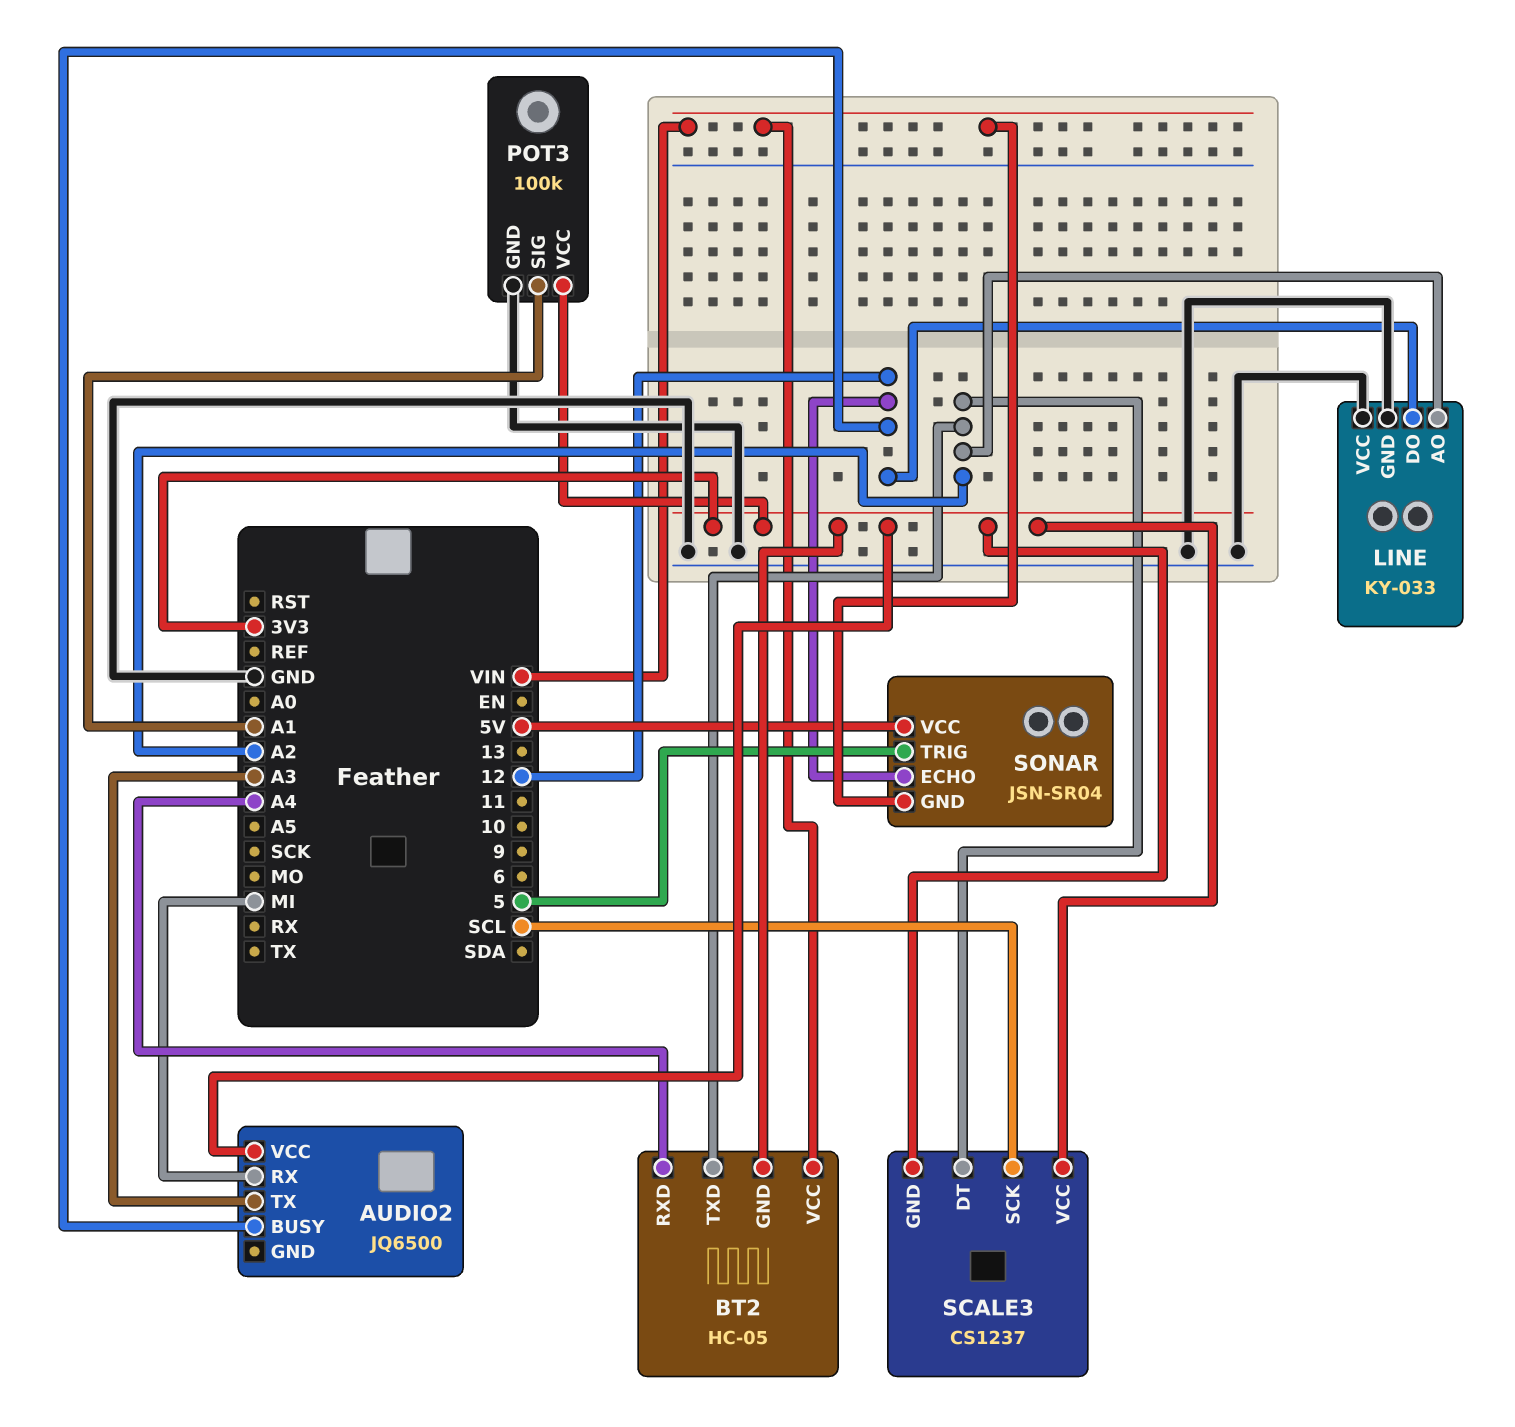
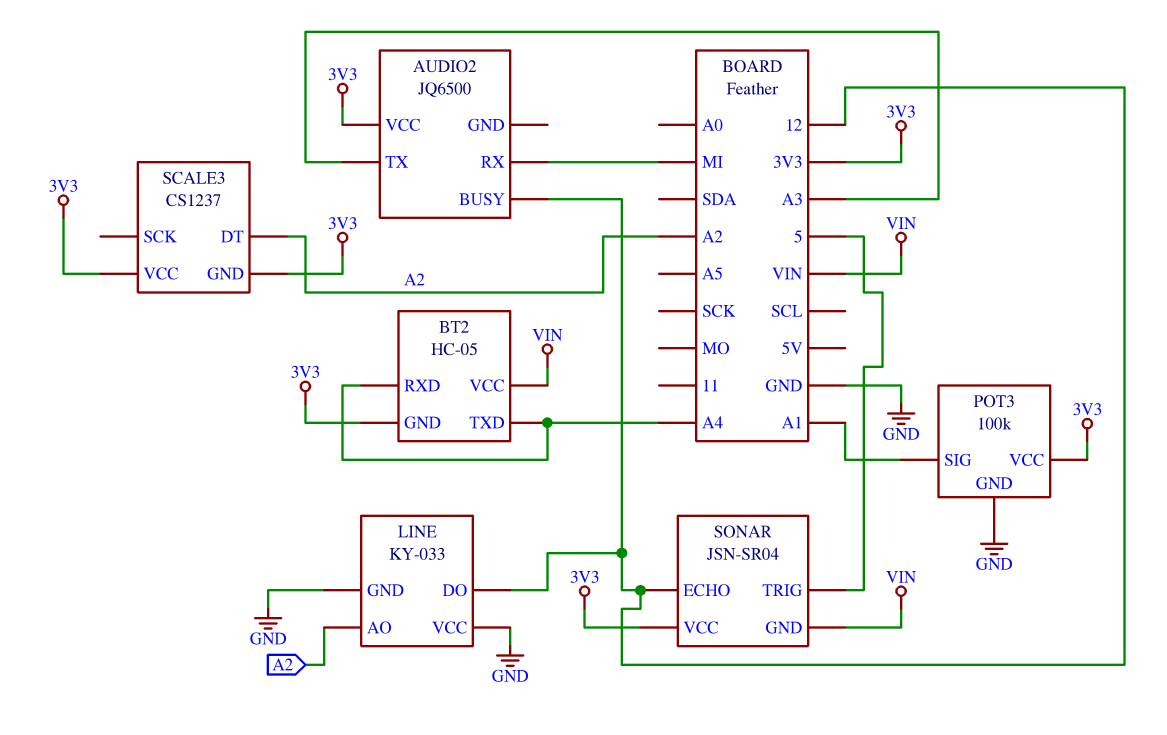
BT2 pin TXD: A2 -> A4
SCALE3 pin SCK: SCL -> none
SONAR pin VCC: 5V -> 3V3

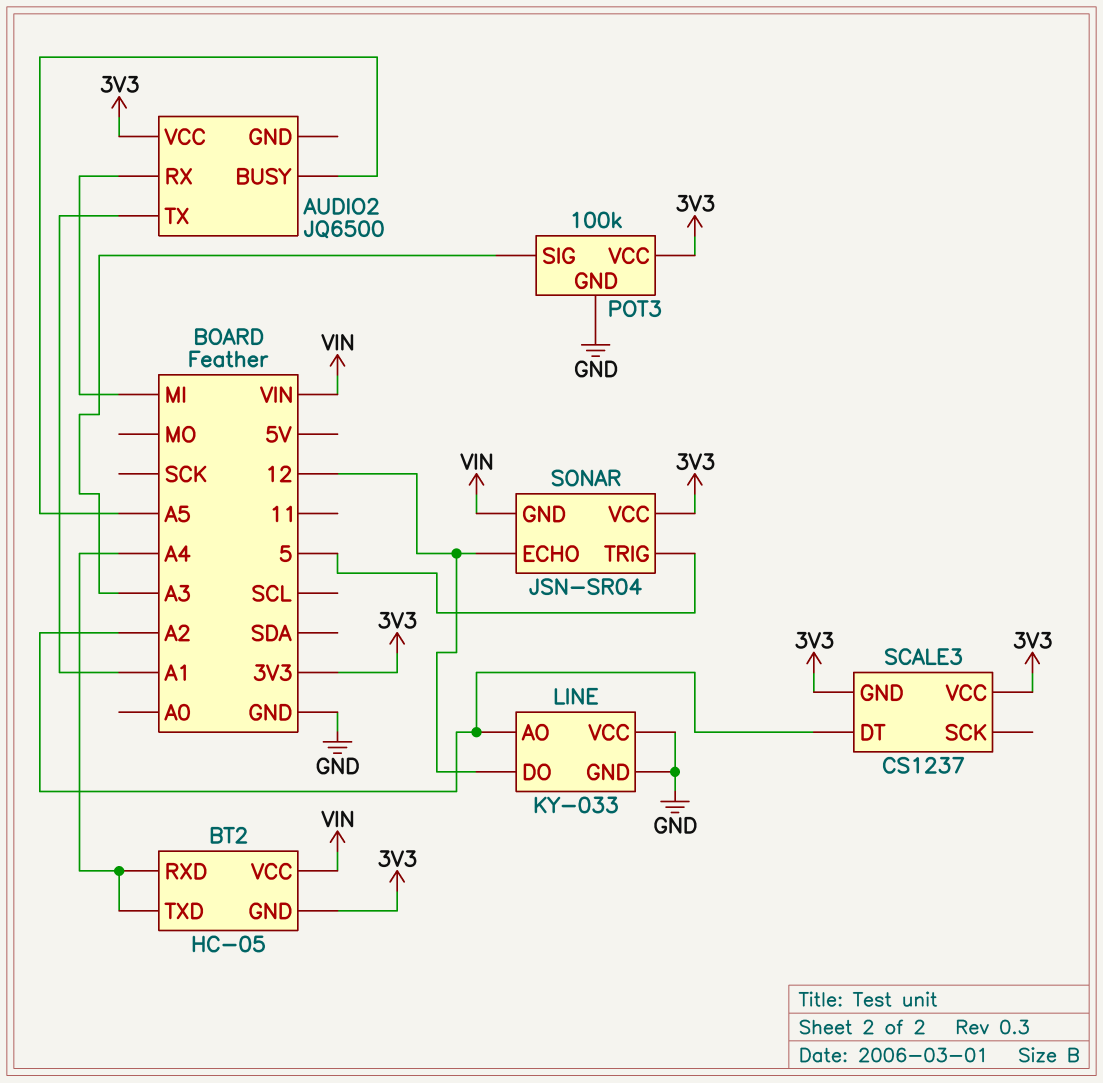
AUDIO2 pin BUSY: 12 -> A5
AUDIO2 pin TX: A3 -> A1
POT3 pin SIG: A1 -> A3

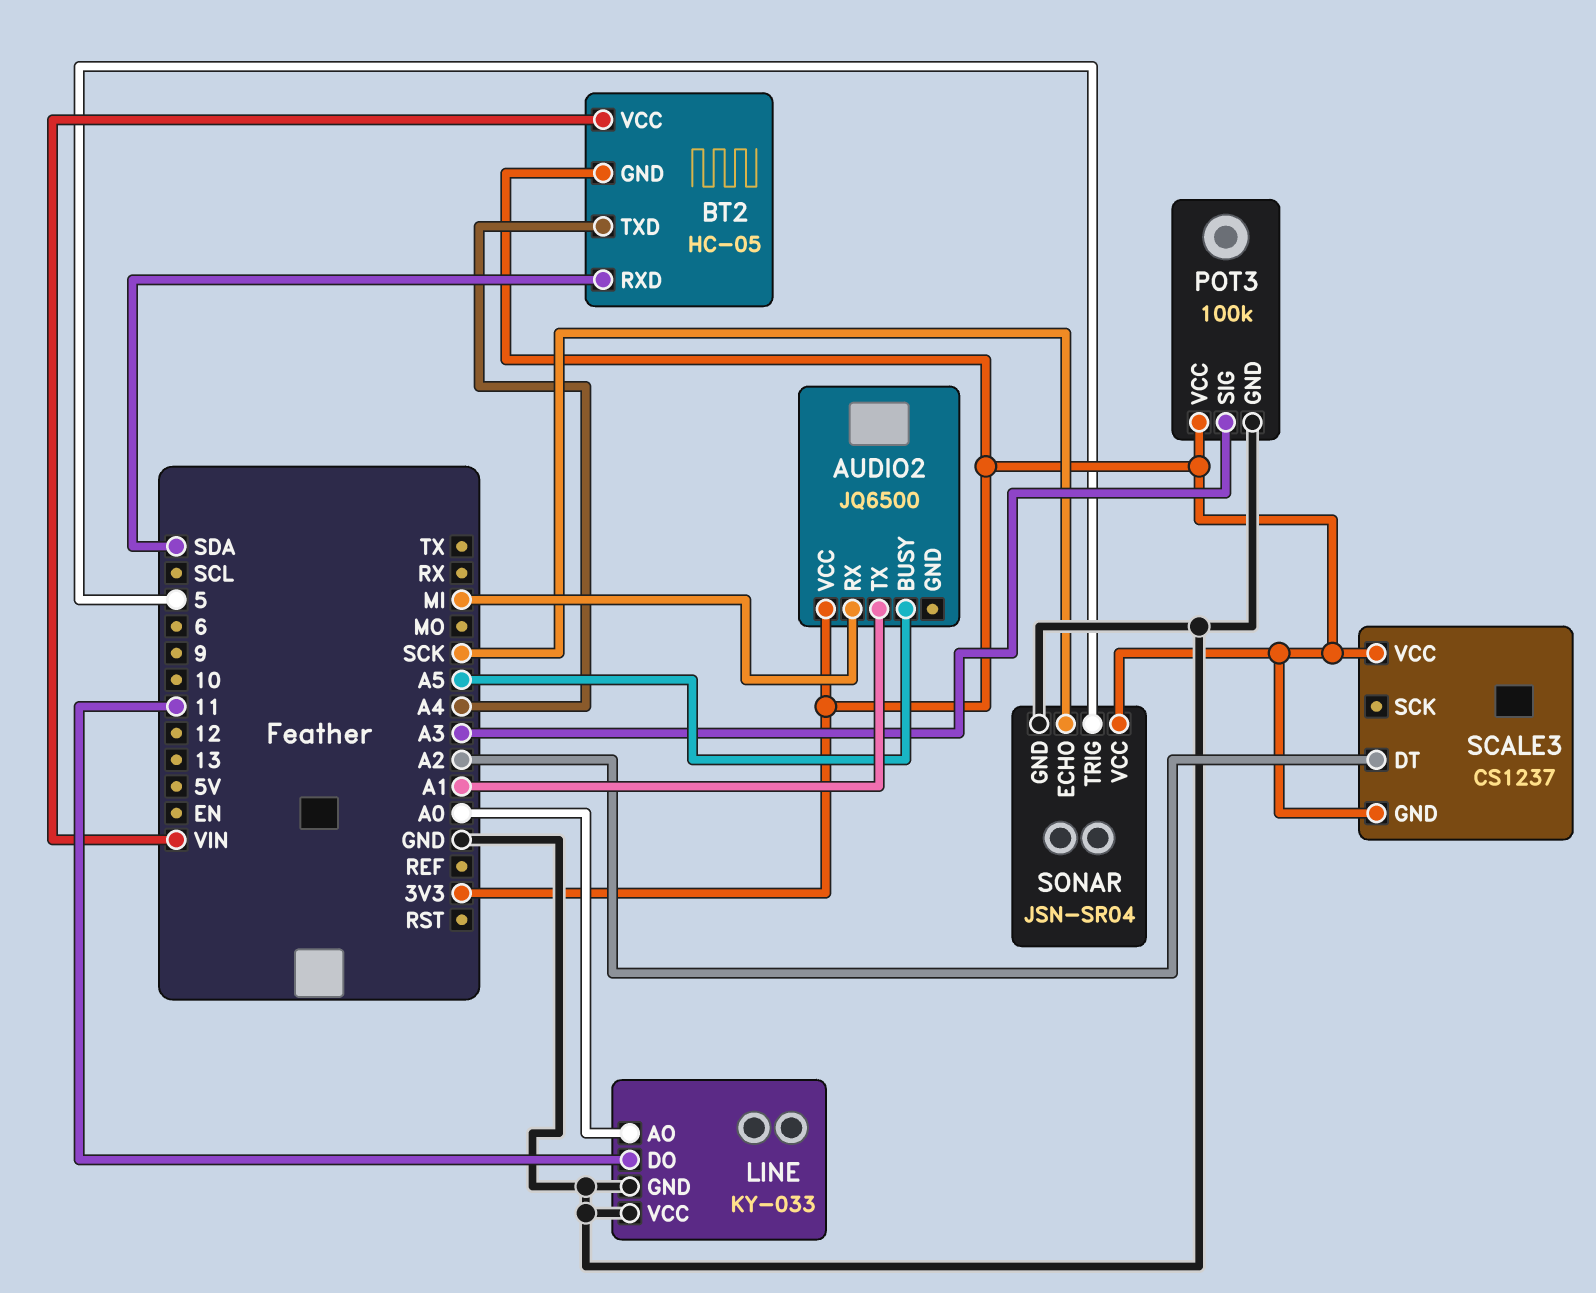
BT2 pin RXD: A4 -> SDA
LINE pin AO: A2 -> A0
LINE pin DO: 12 -> 11
SONAR pin ECHO: 12 -> SCK
SONAR pin GND: VIN -> GND

